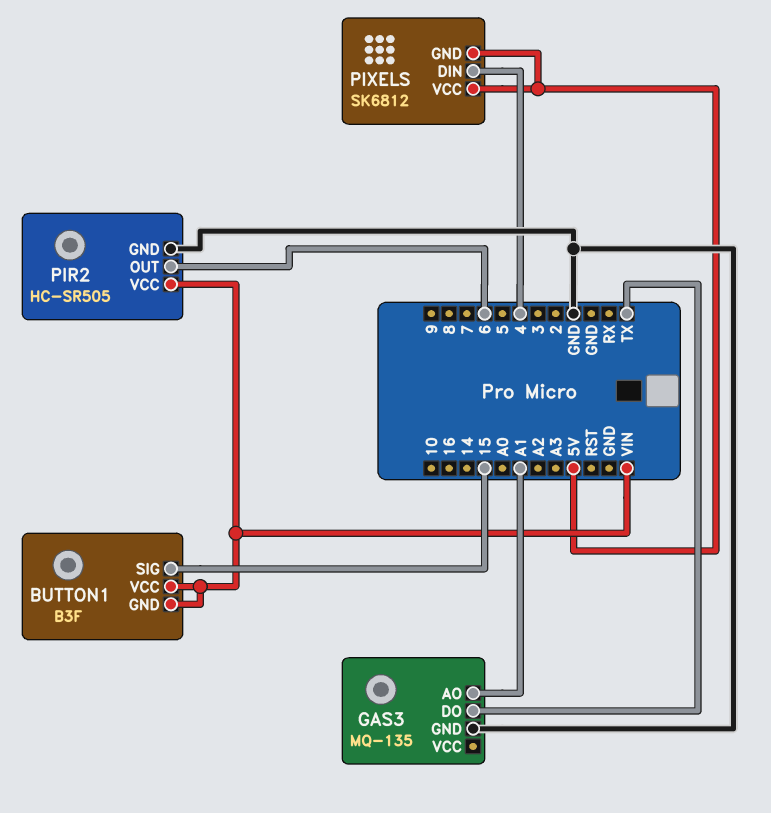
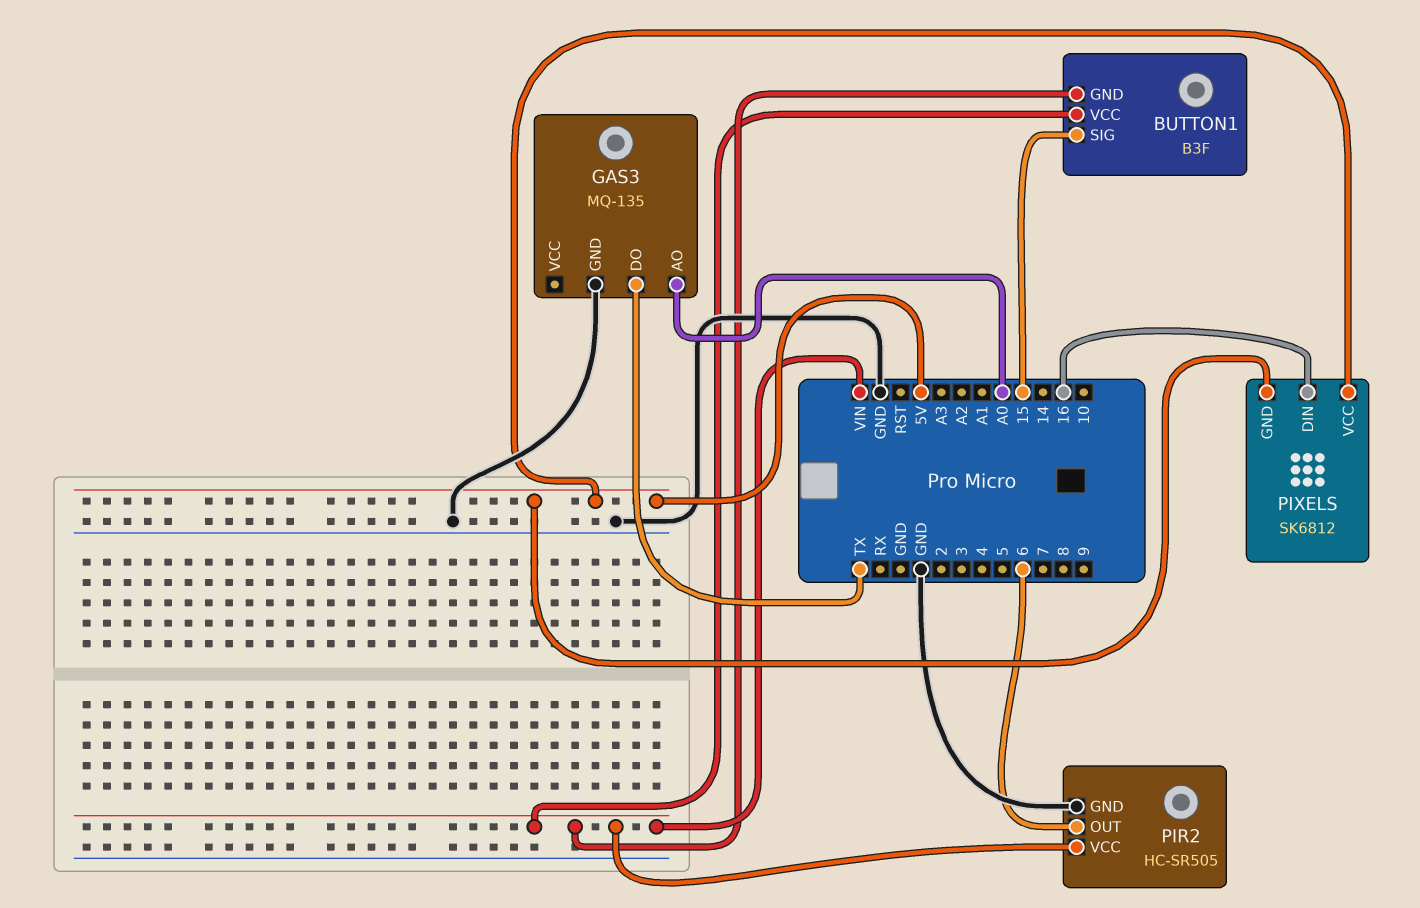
GAS3 pin AO: A1 -> A0
PIXELS pin DIN: 4 -> 16

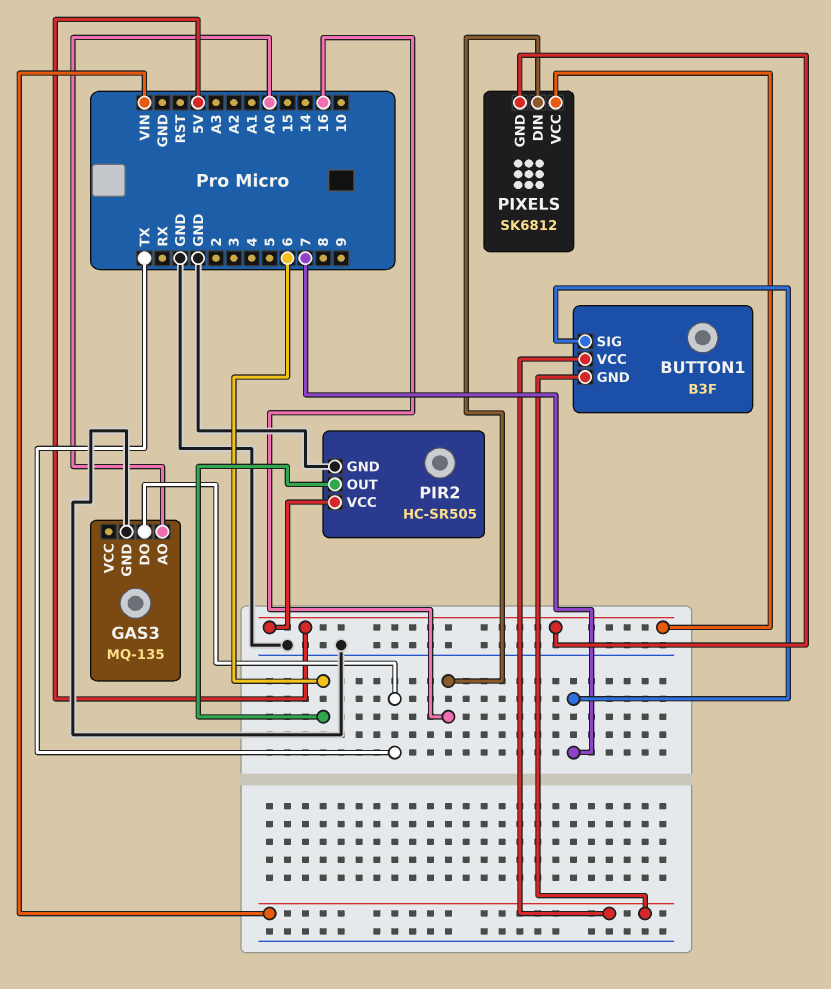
BUTTON1 pin SIG: 15 -> 7
PIR2 pin VCC: VIN -> 5V

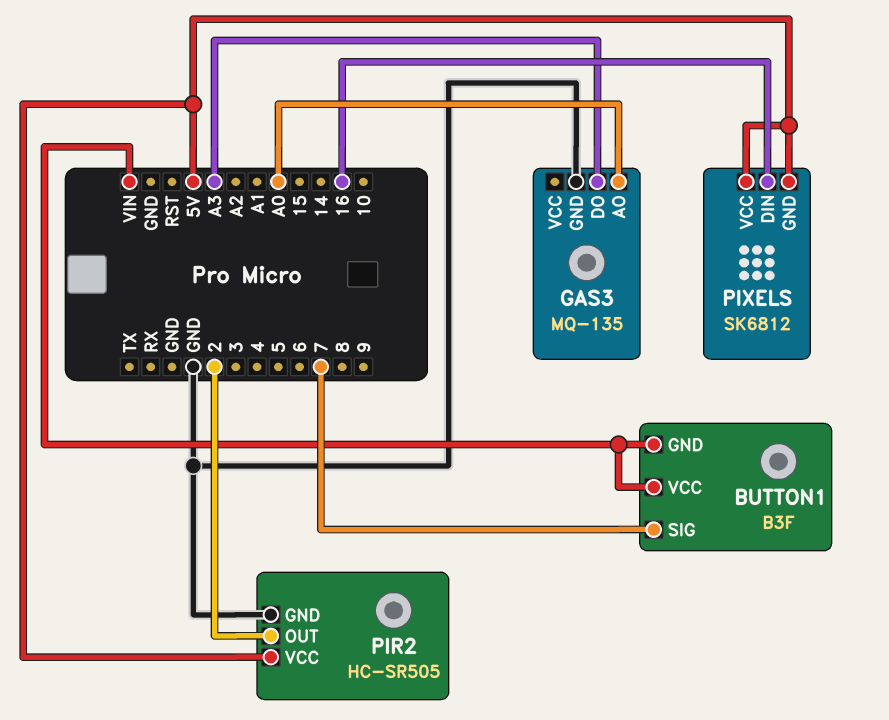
GAS3 pin DO: TX -> A3
PIR2 pin OUT: 6 -> 2

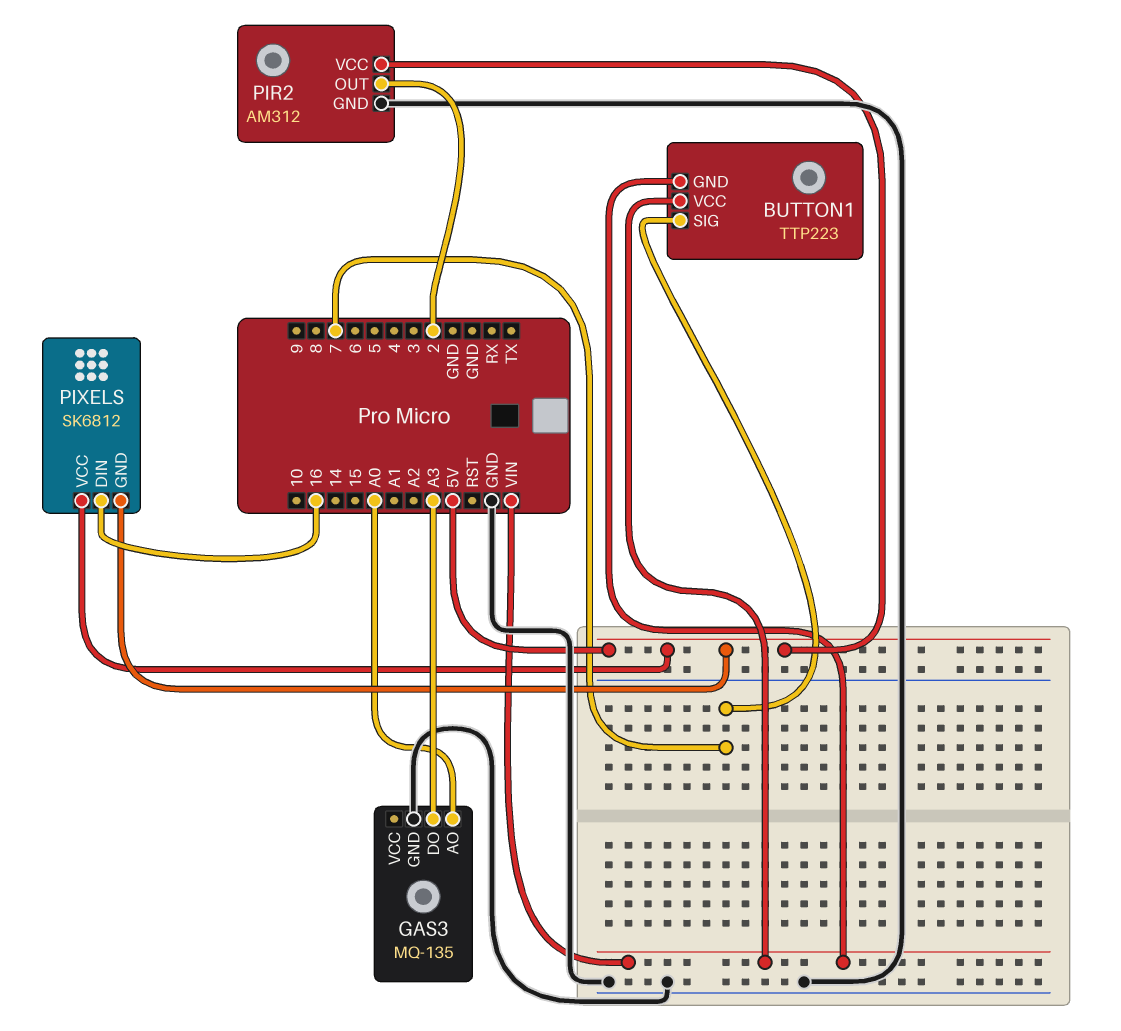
BUTTON1: B3F -> TTP223
PIR2: HC-SR505 -> AM312

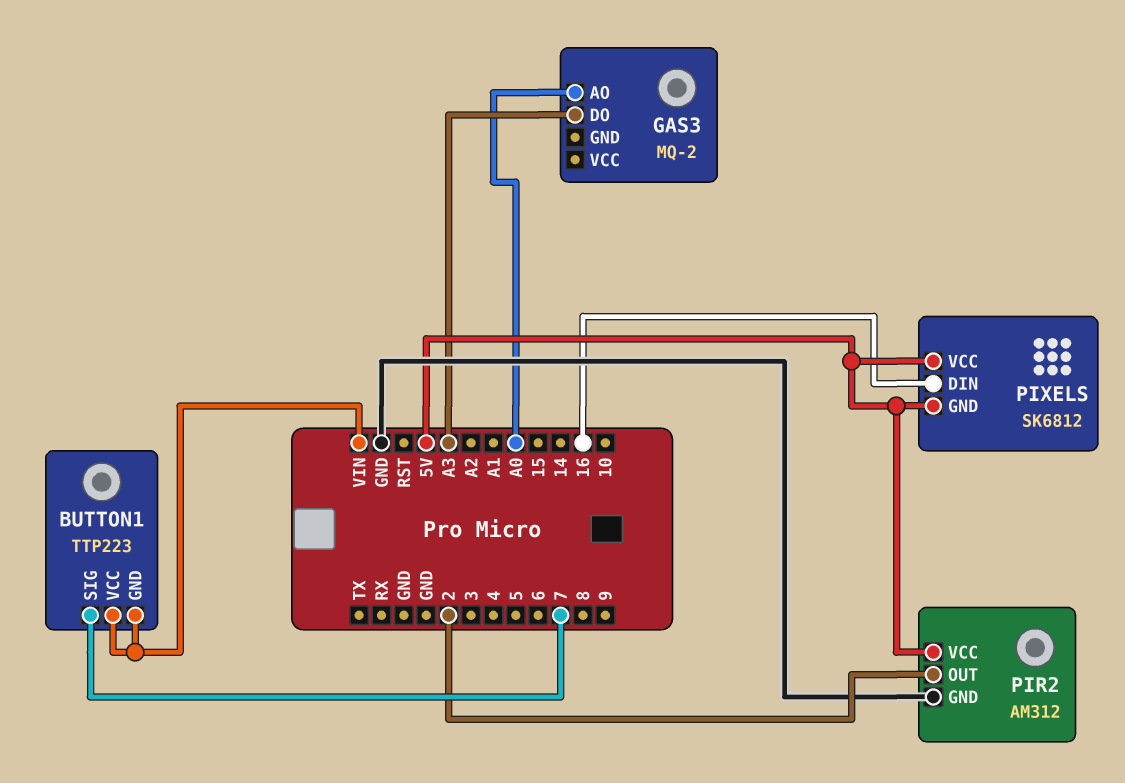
GAS3: MQ-135 -> MQ-2
GAS3 pin GND: GND -> none

